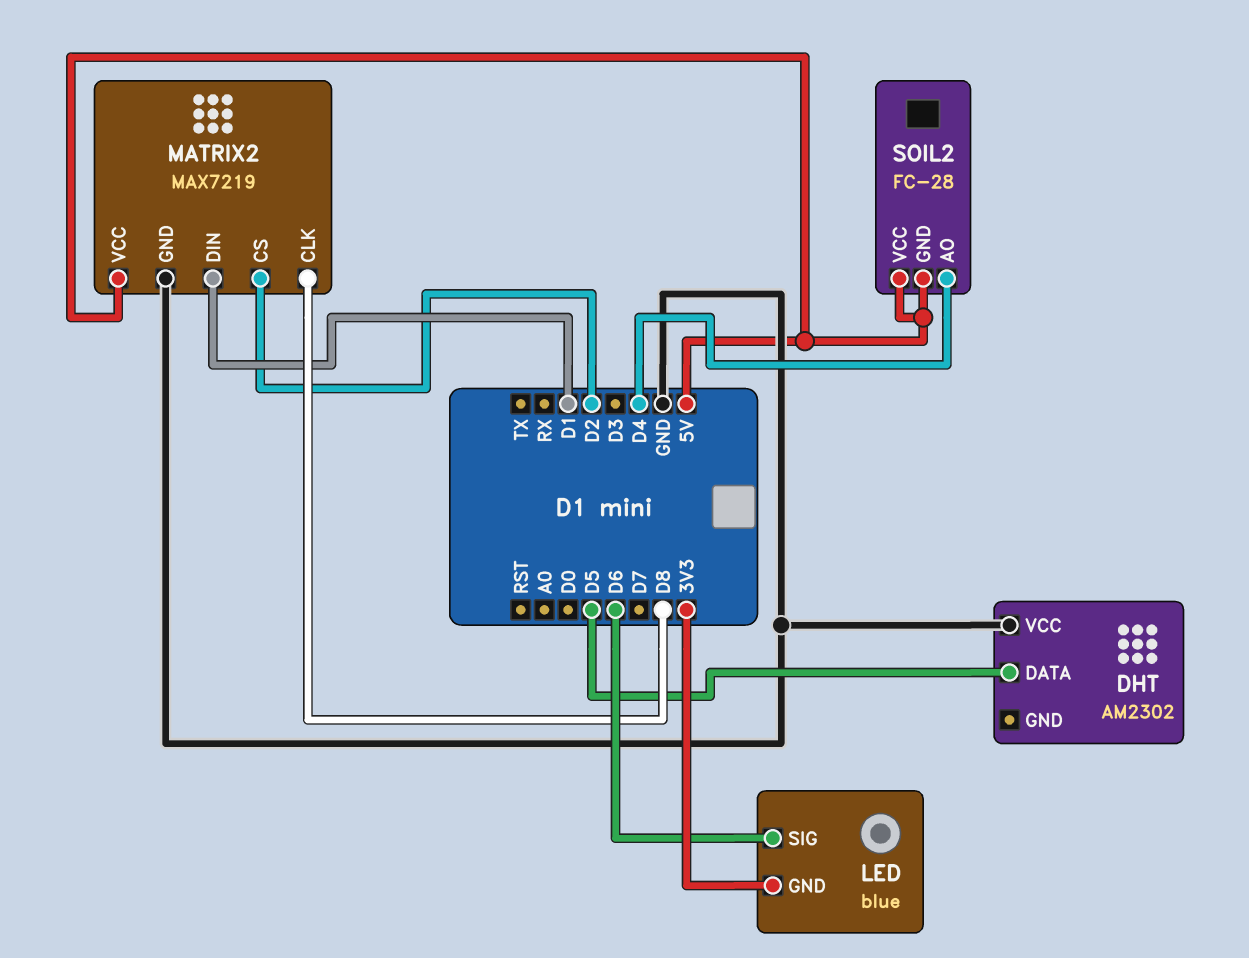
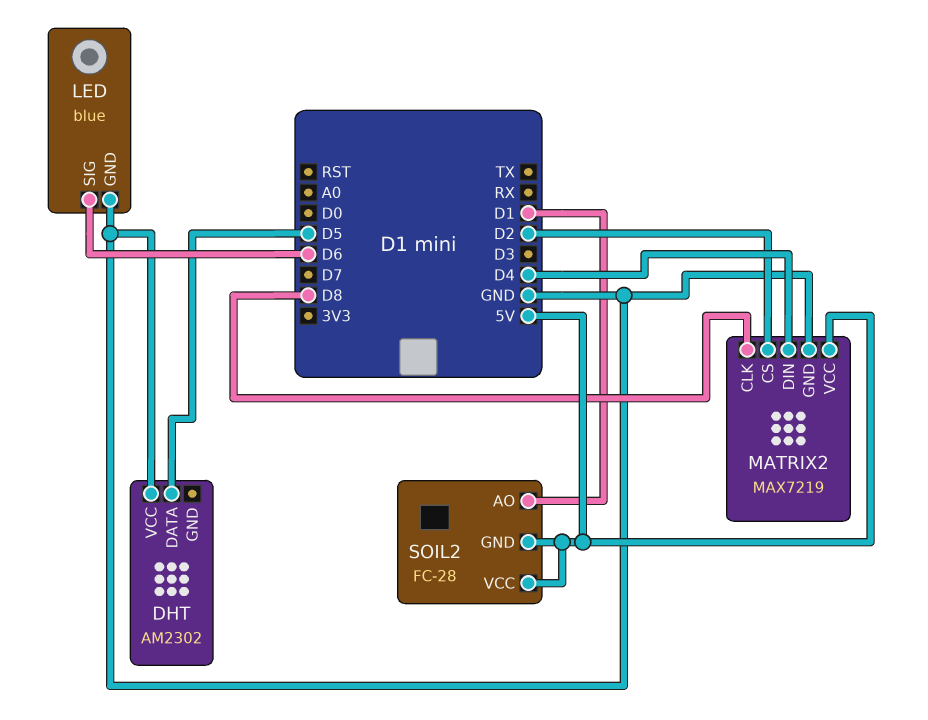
LED pin GND: 3V3 -> GND
MATRIX2 pin DIN: D1 -> D4
SOIL2 pin AO: D4 -> D1

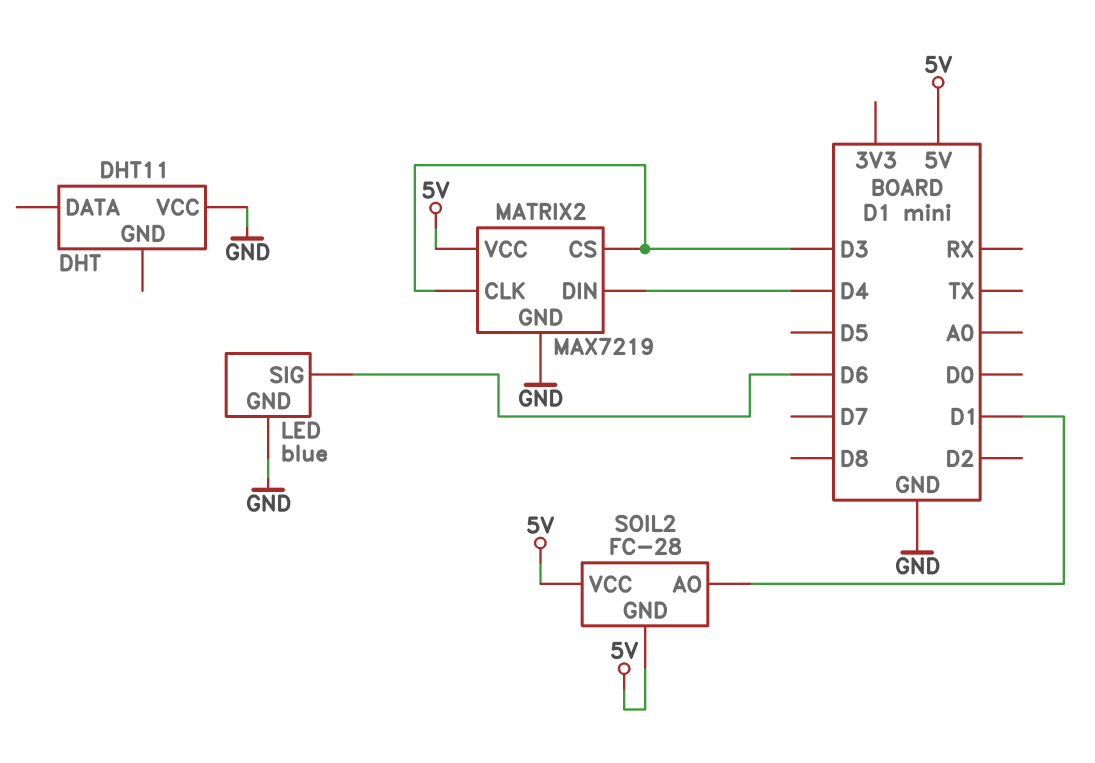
DHT: AM2302 -> DHT11
DHT pin DATA: D5 -> none
MATRIX2 pin CLK: D8 -> D3
MATRIX2 pin CS: D2 -> D3

